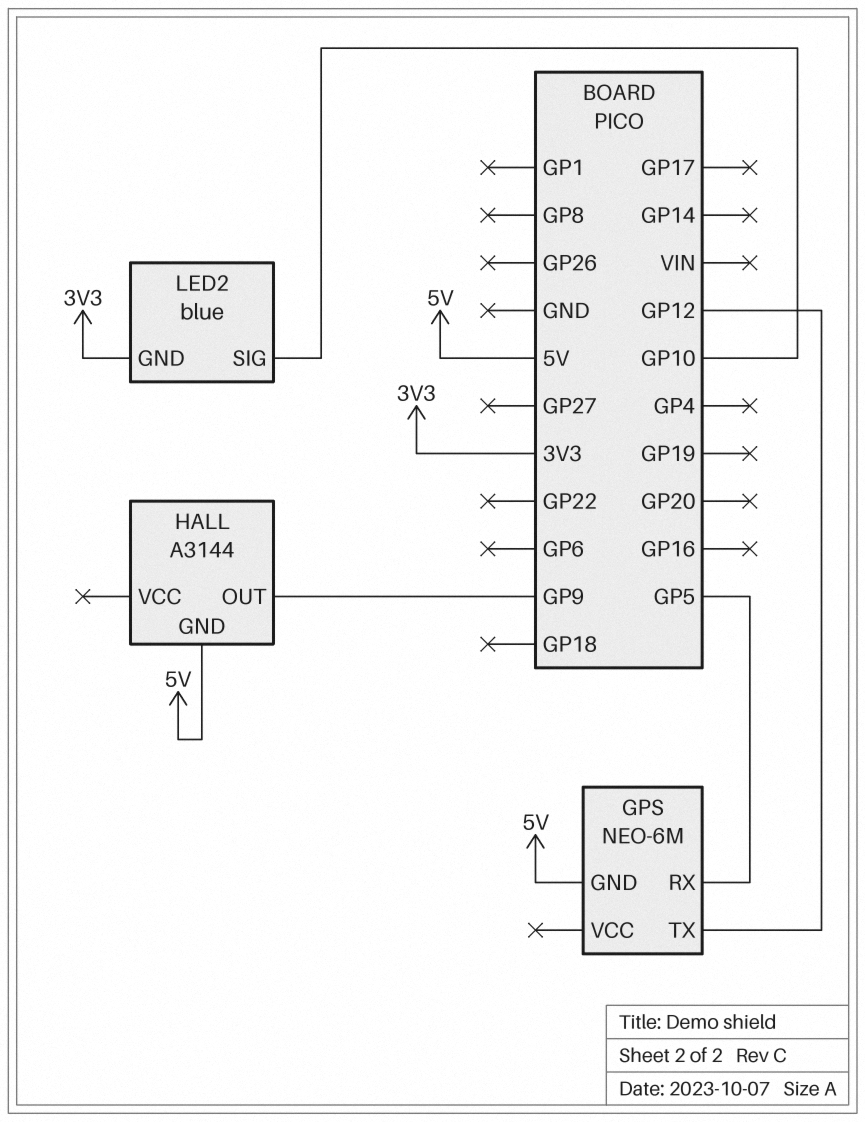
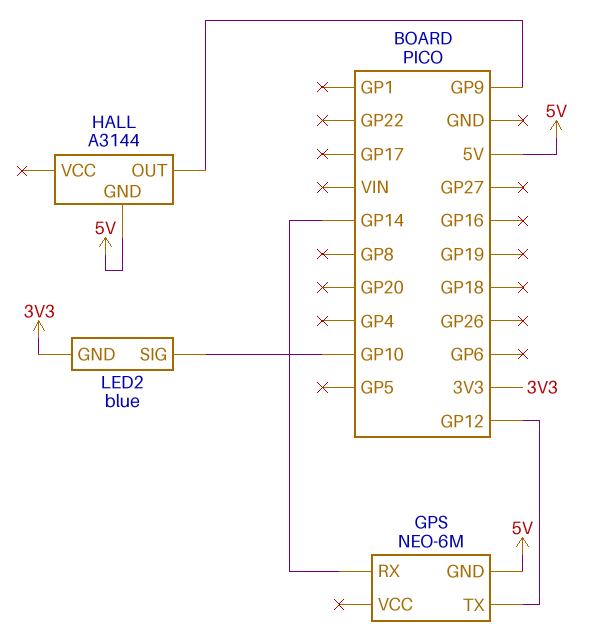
GPS pin RX: GP5 -> GP14

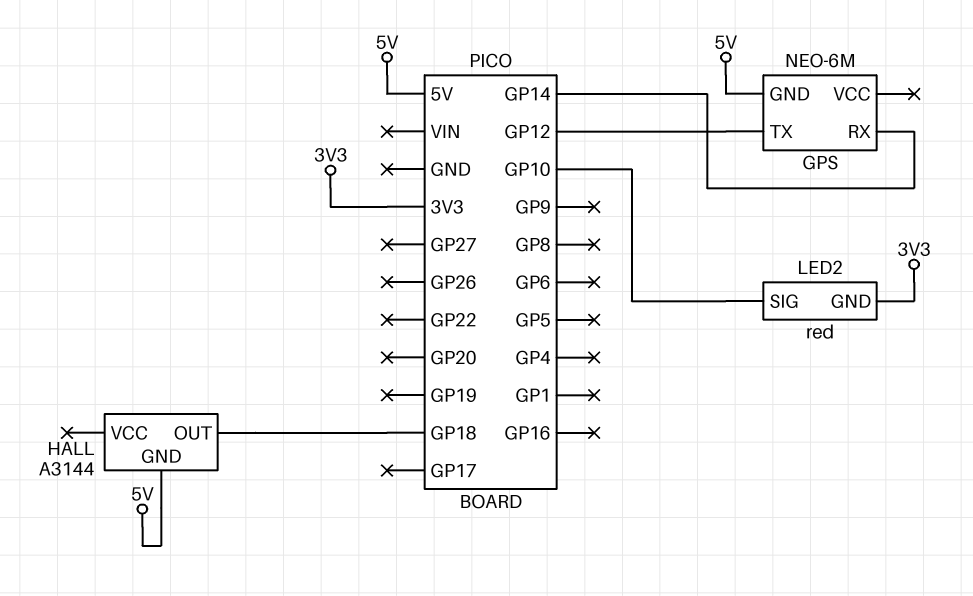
HALL pin OUT: GP9 -> GP18
LED2: blue -> red

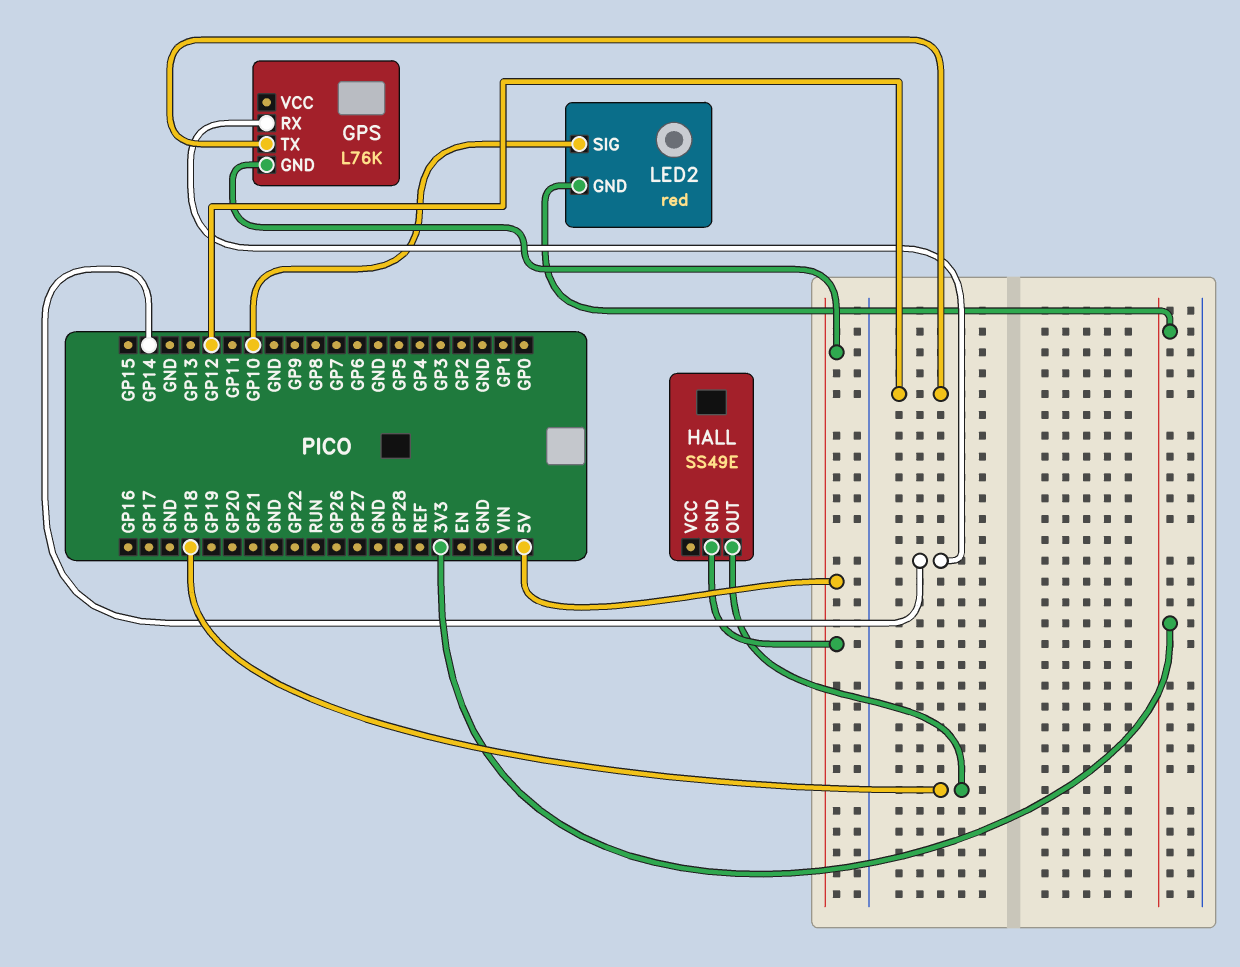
GPS: NEO-6M -> L76K
HALL: A3144 -> SS49E

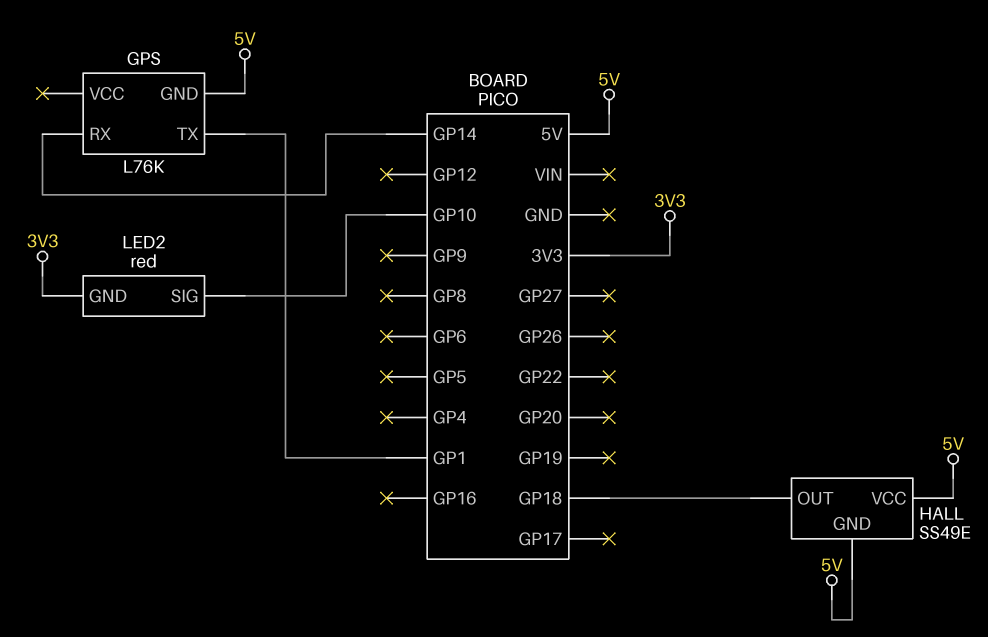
GPS pin TX: GP12 -> GP1
HALL pin VCC: none -> 5V

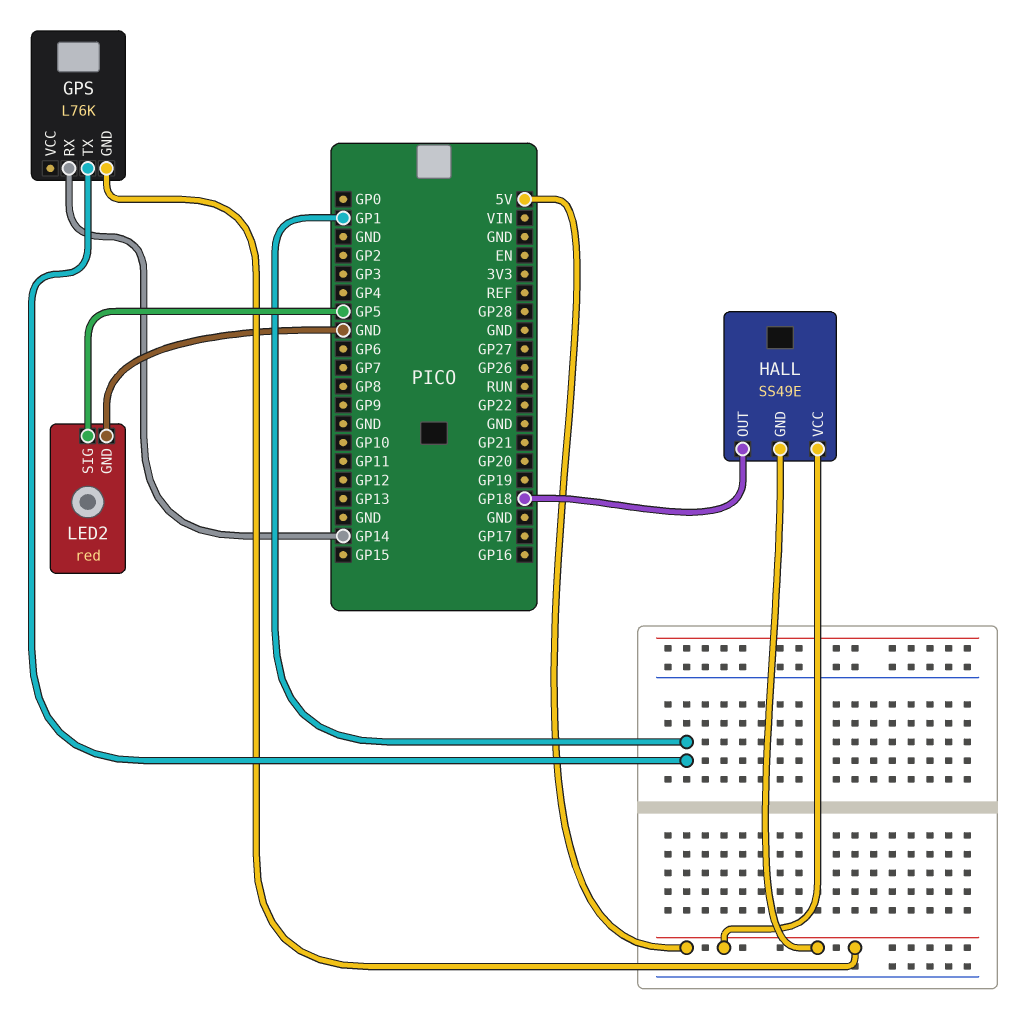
LED2 pin GND: 3V3 -> GND
LED2 pin SIG: GP10 -> GP5

